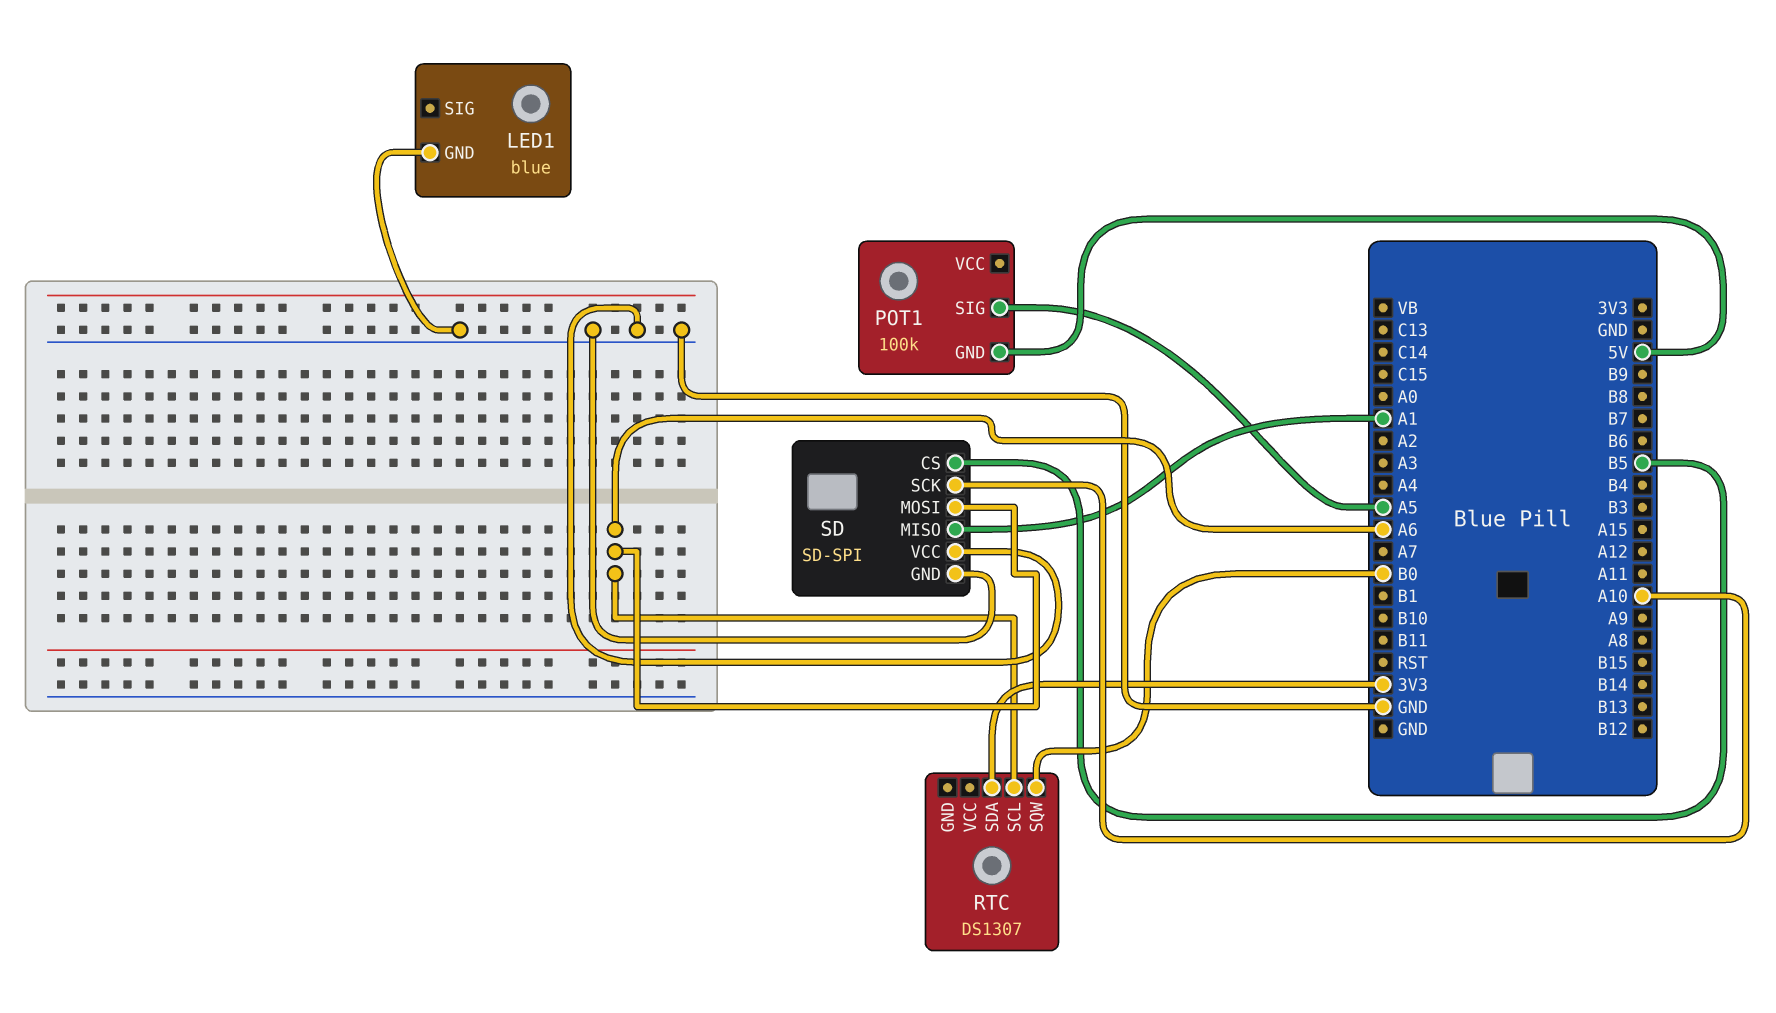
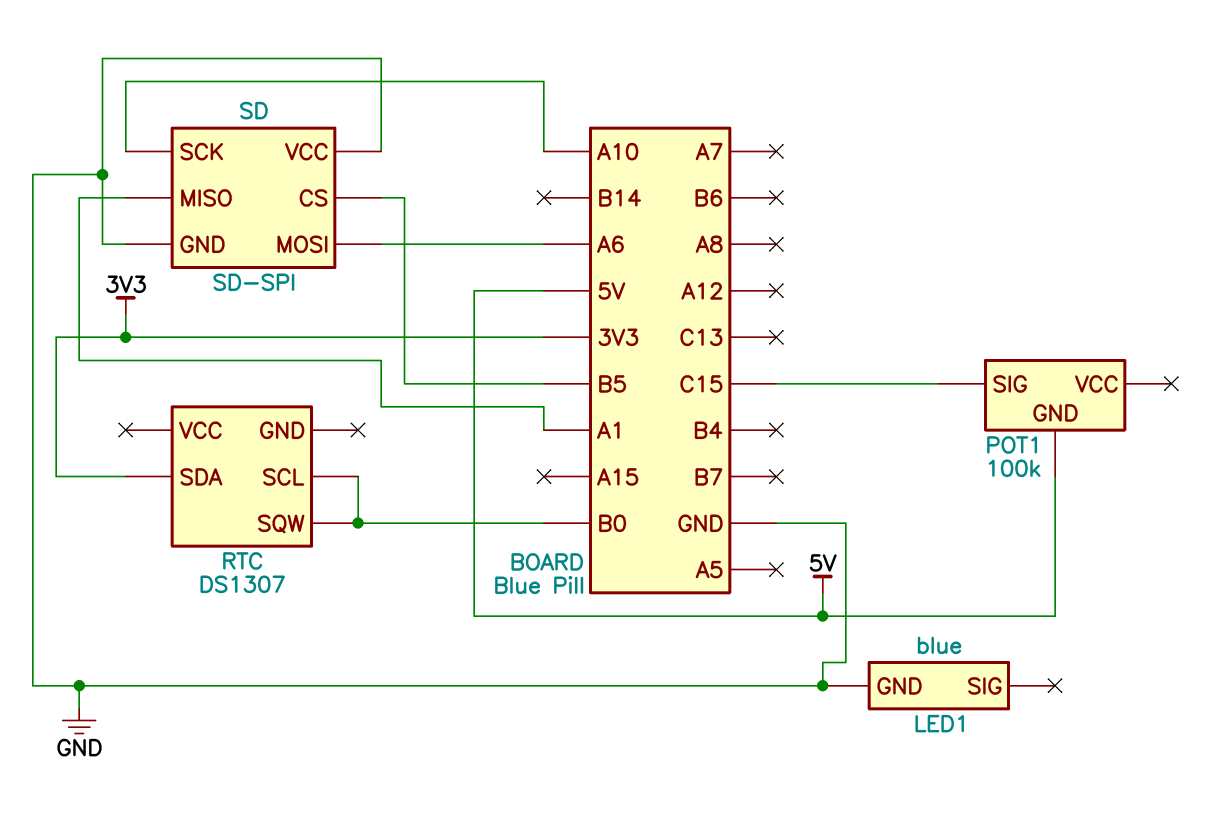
POT1 pin SIG: A5 -> C15
RTC pin SCL: A6 -> B0

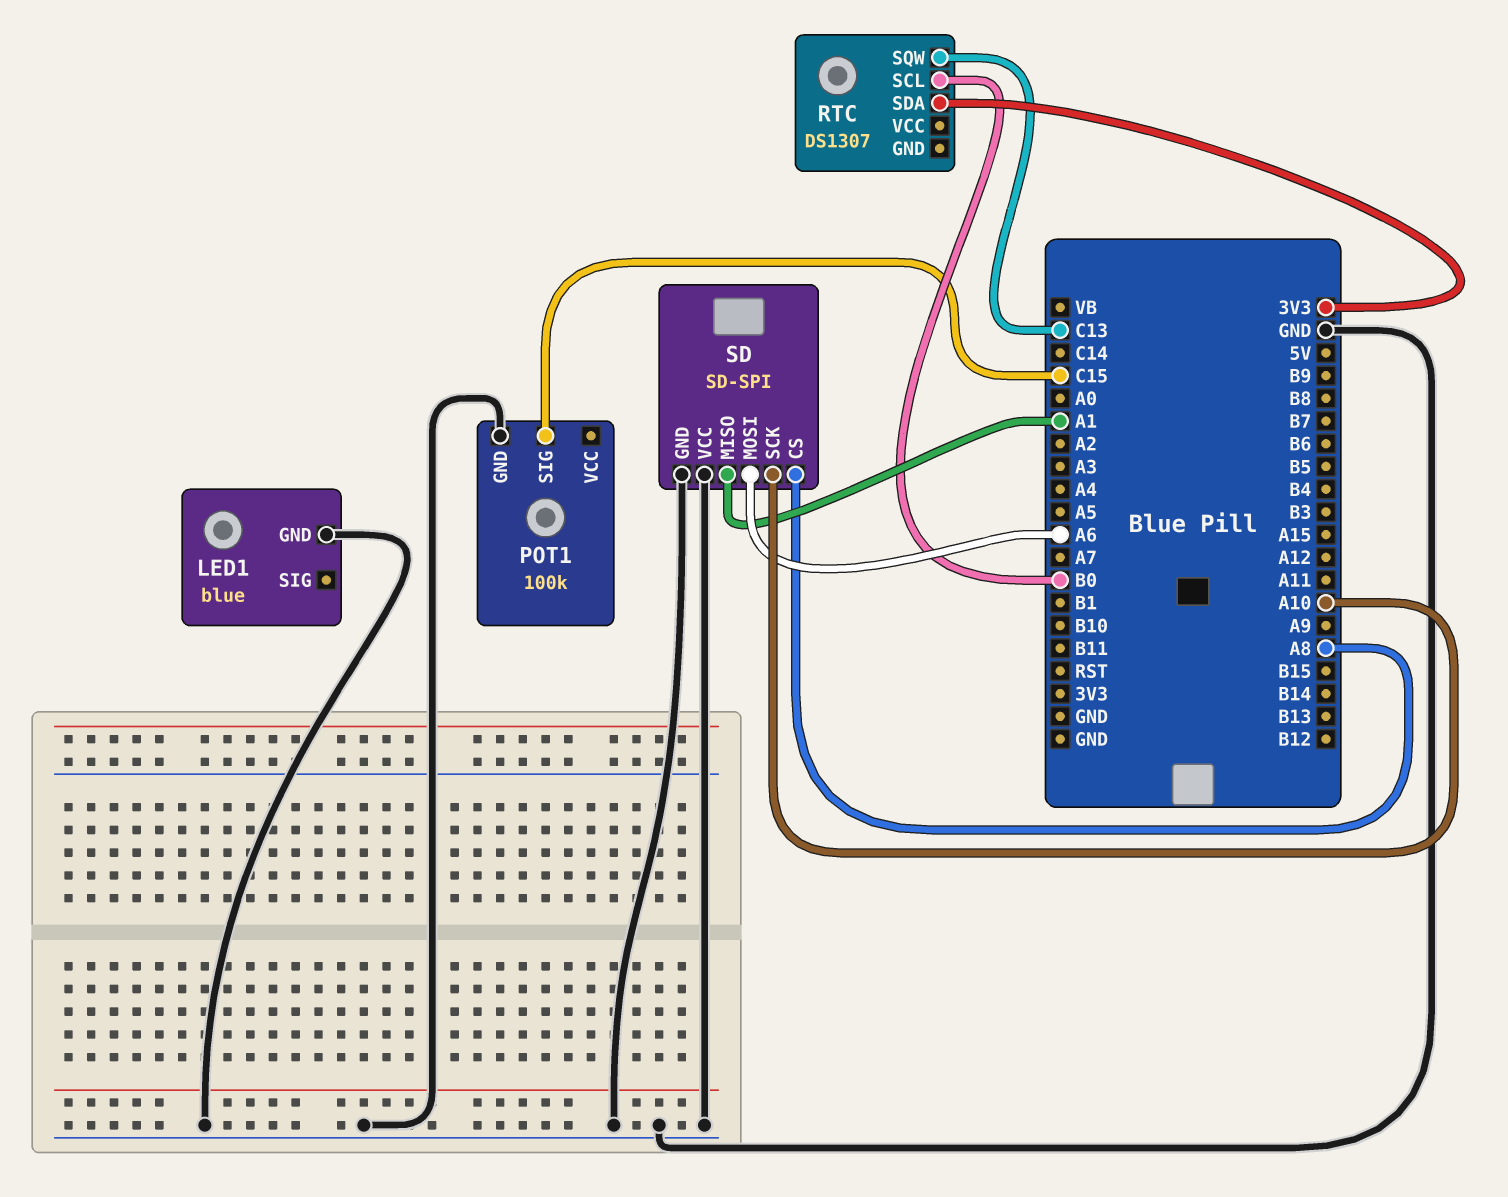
POT1 pin GND: 5V -> GND
RTC pin SQW: B0 -> C13
SD pin CS: B5 -> A8

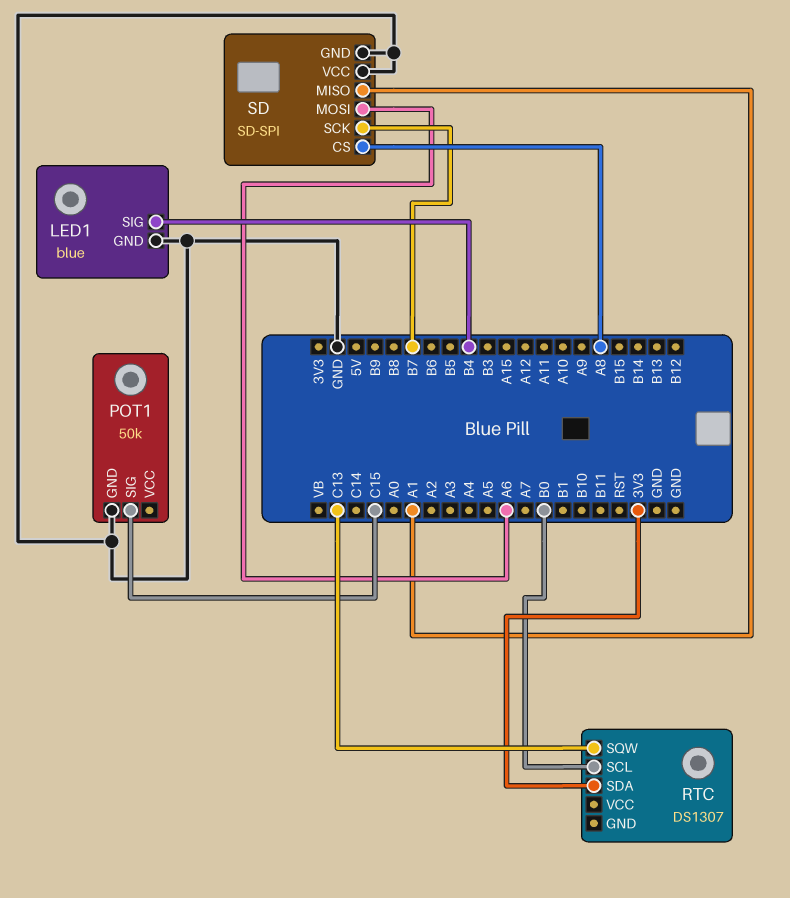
LED1 pin SIG: none -> B4
POT1: 100k -> 50k
SD pin SCK: A10 -> B7

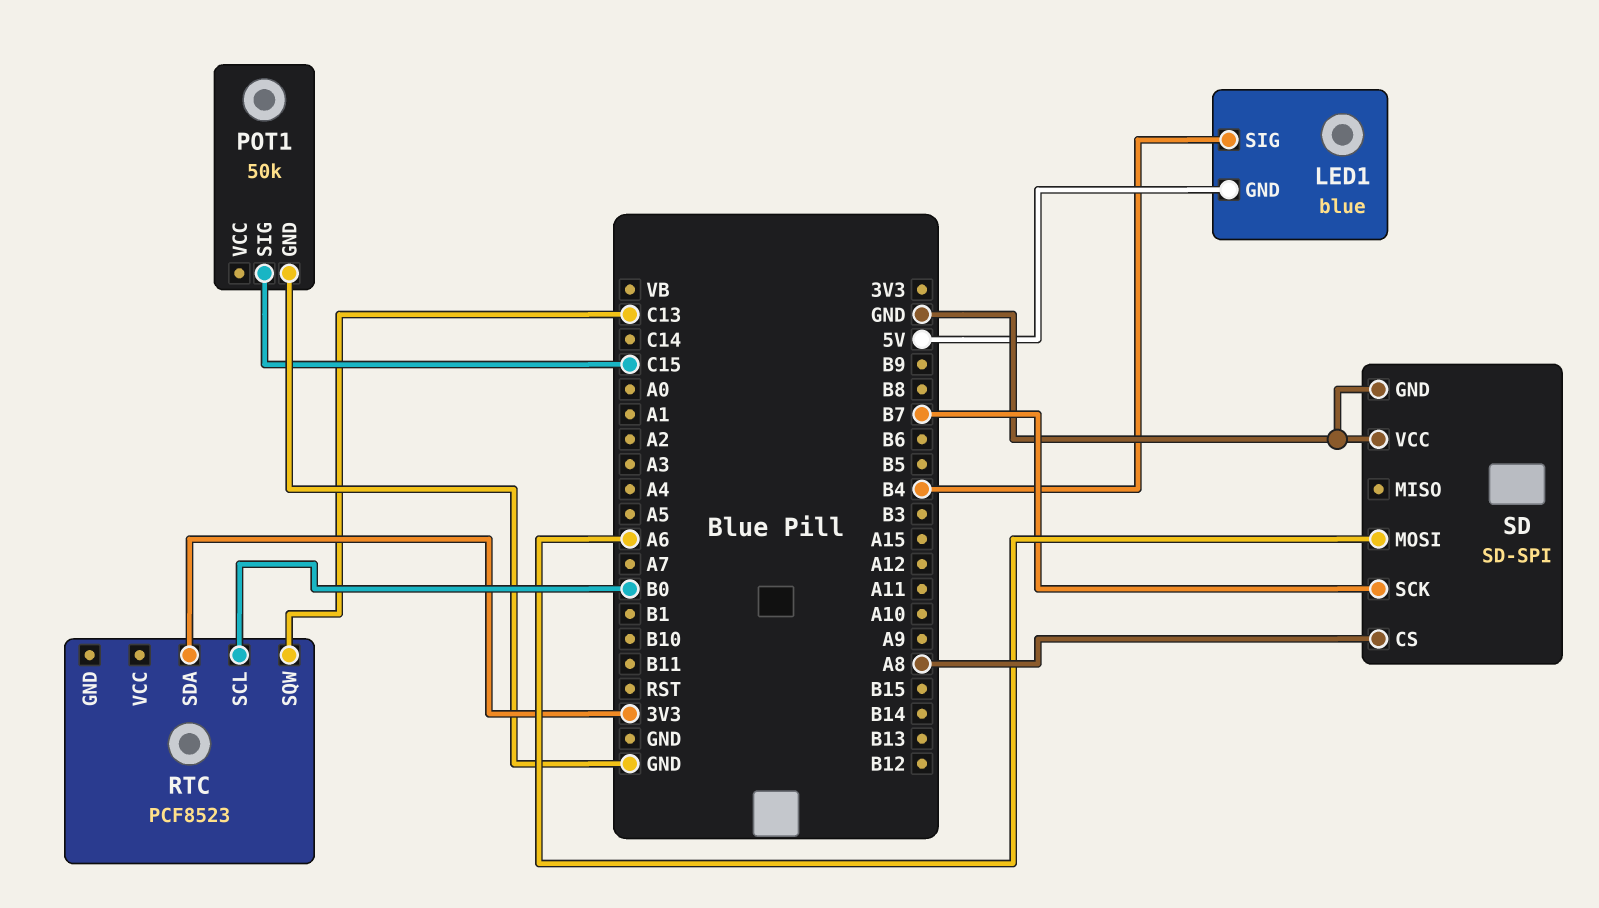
LED1 pin GND: GND -> 5V
RTC: DS1307 -> PCF8523
SD pin MISO: A1 -> none

